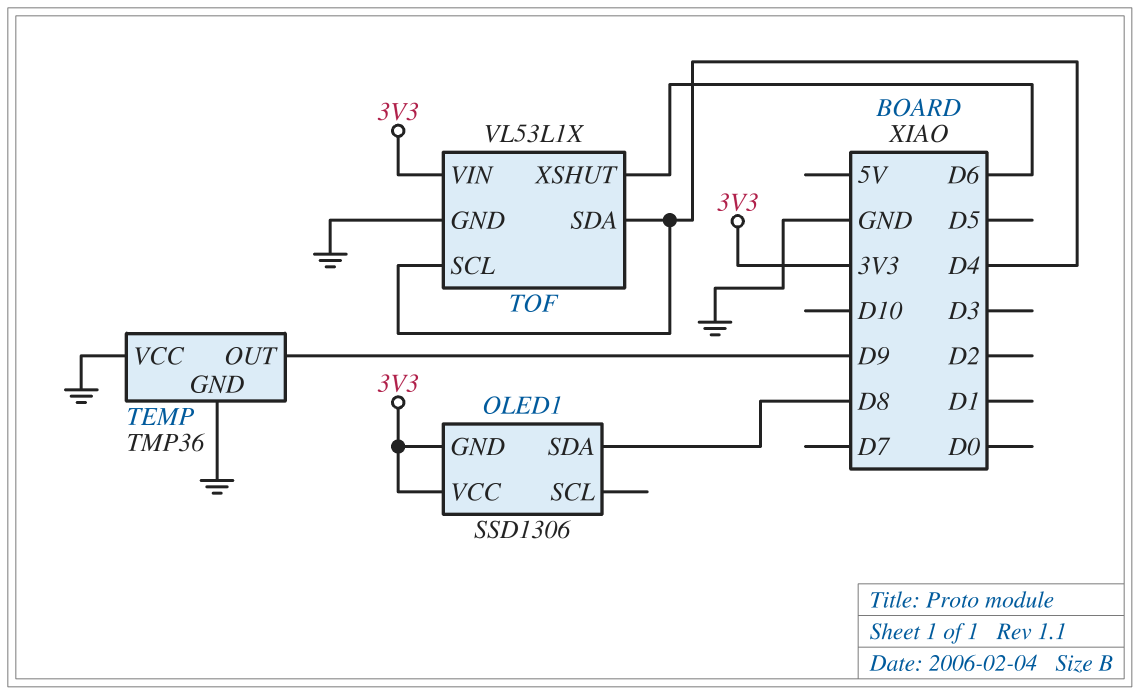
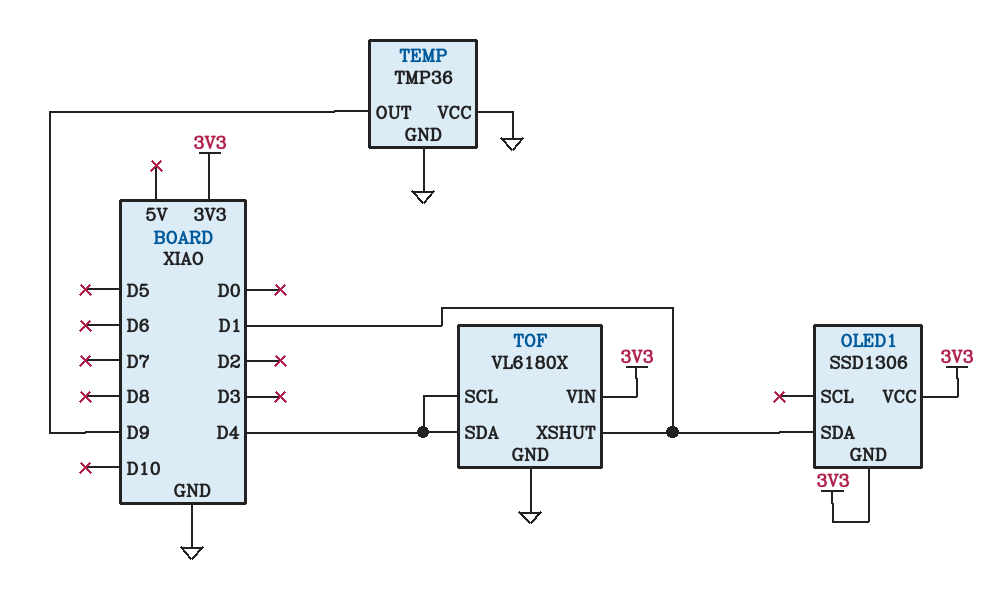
OLED1 pin SDA: D8 -> D1
TOF: VL53L1X -> VL6180X
TOF pin XSHUT: D6 -> D1

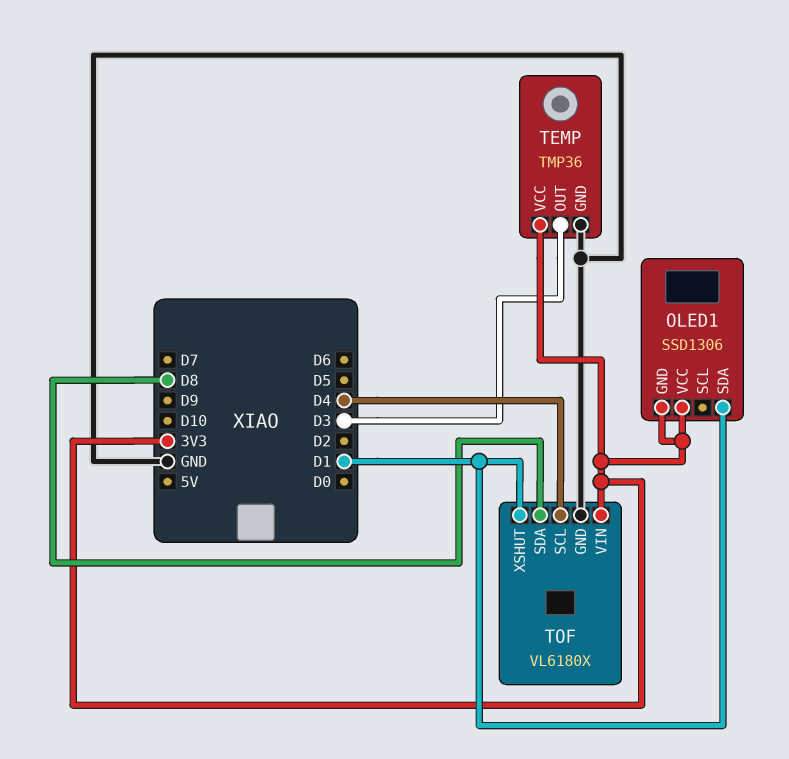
TEMP pin OUT: D9 -> D3
TEMP pin VCC: GND -> 3V3
TOF pin SDA: D4 -> D8

